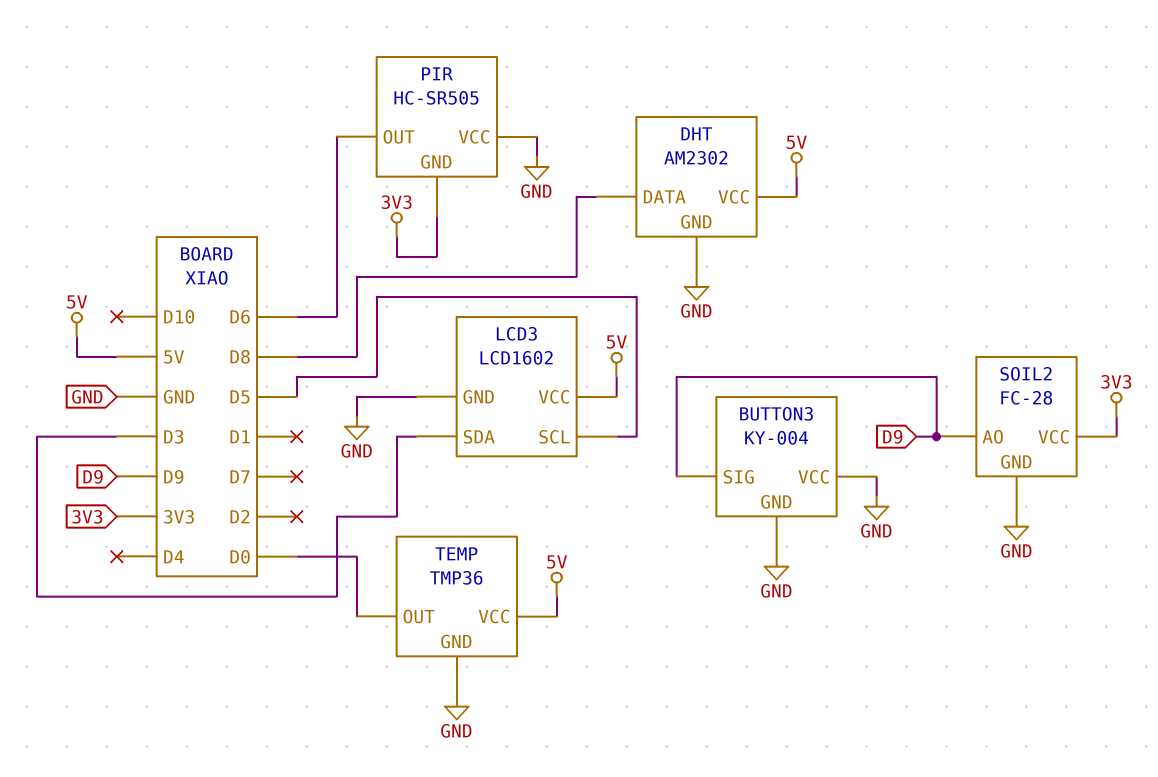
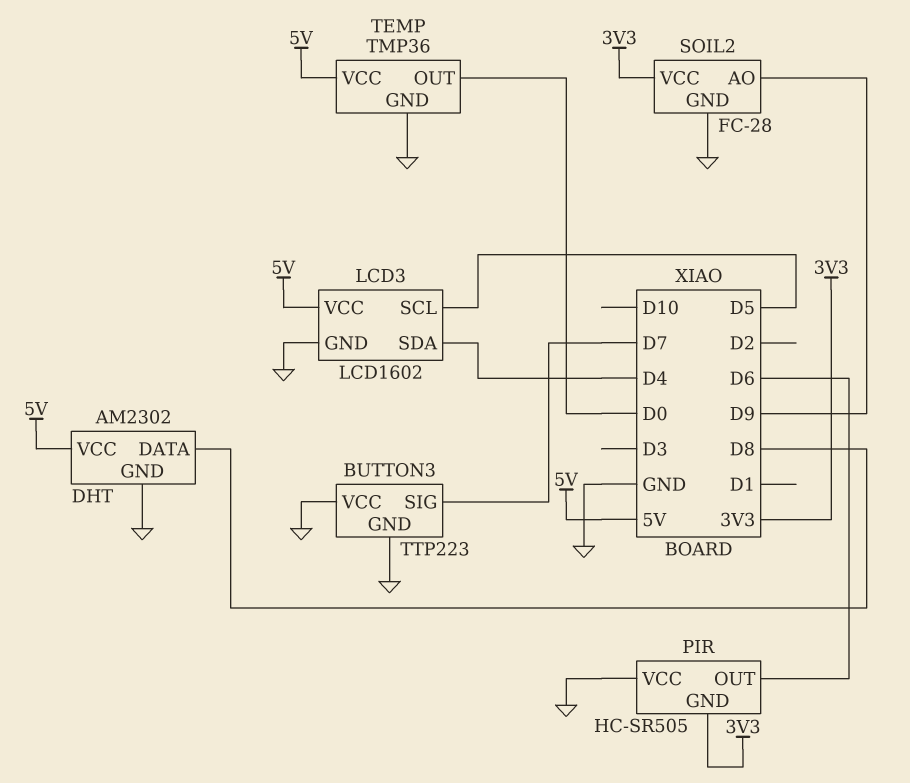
BUTTON3: KY-004 -> TTP223
BUTTON3 pin SIG: D9 -> D7
LCD3 pin SDA: D3 -> D4

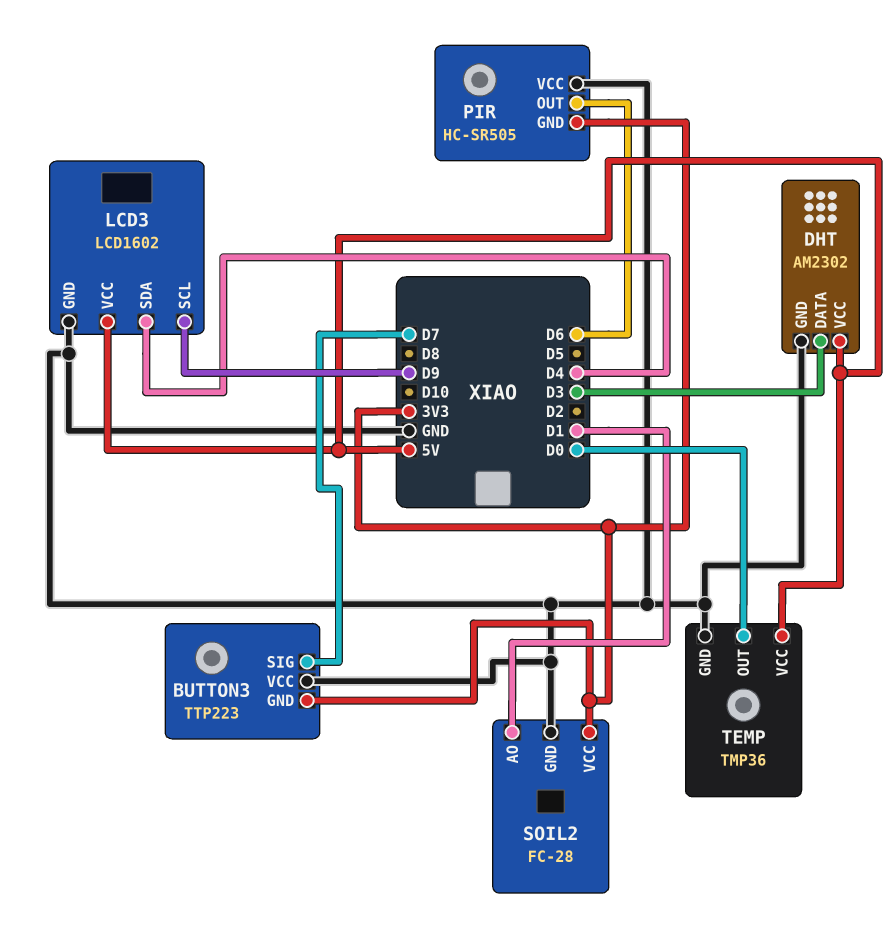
BUTTON3 pin GND: GND -> 3V3
DHT pin DATA: D8 -> D3
LCD3 pin SCL: D5 -> D9
SOIL2 pin AO: D9 -> D1

